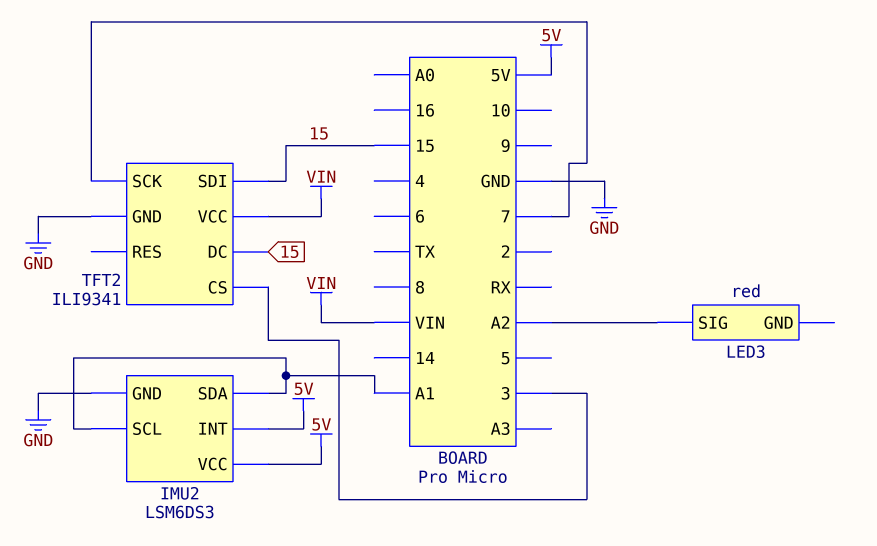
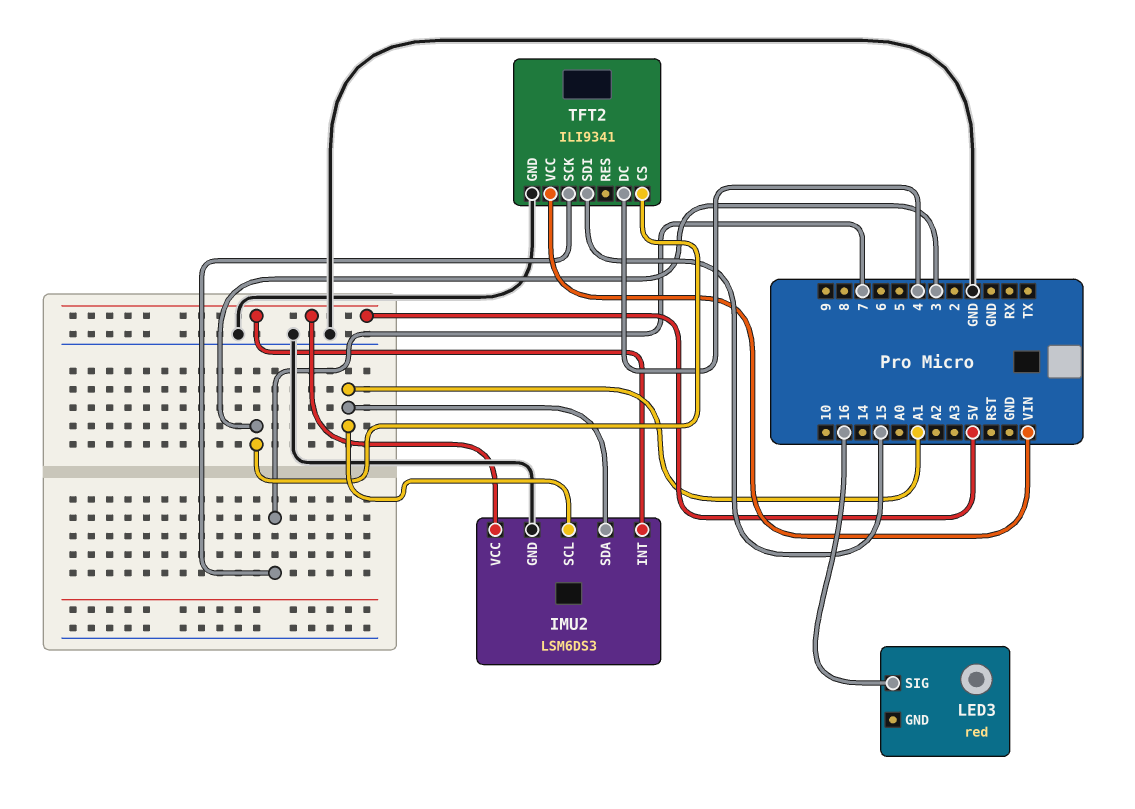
LED3 pin SIG: A2 -> 16
TFT2 pin DC: 15 -> 4

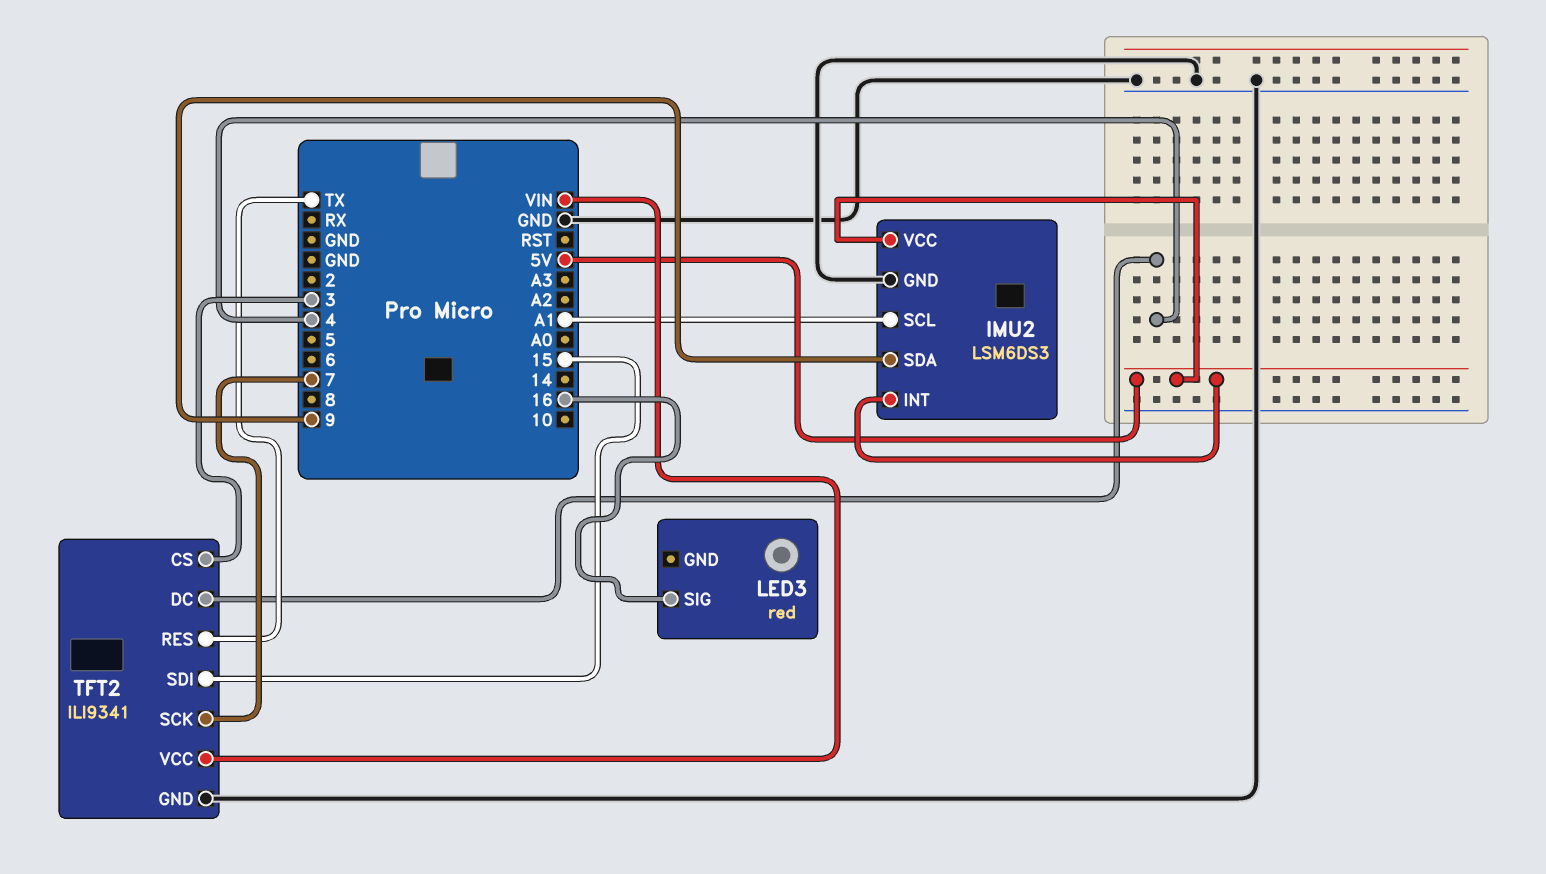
IMU2 pin SDA: A1 -> 9
TFT2 pin RES: none -> TX

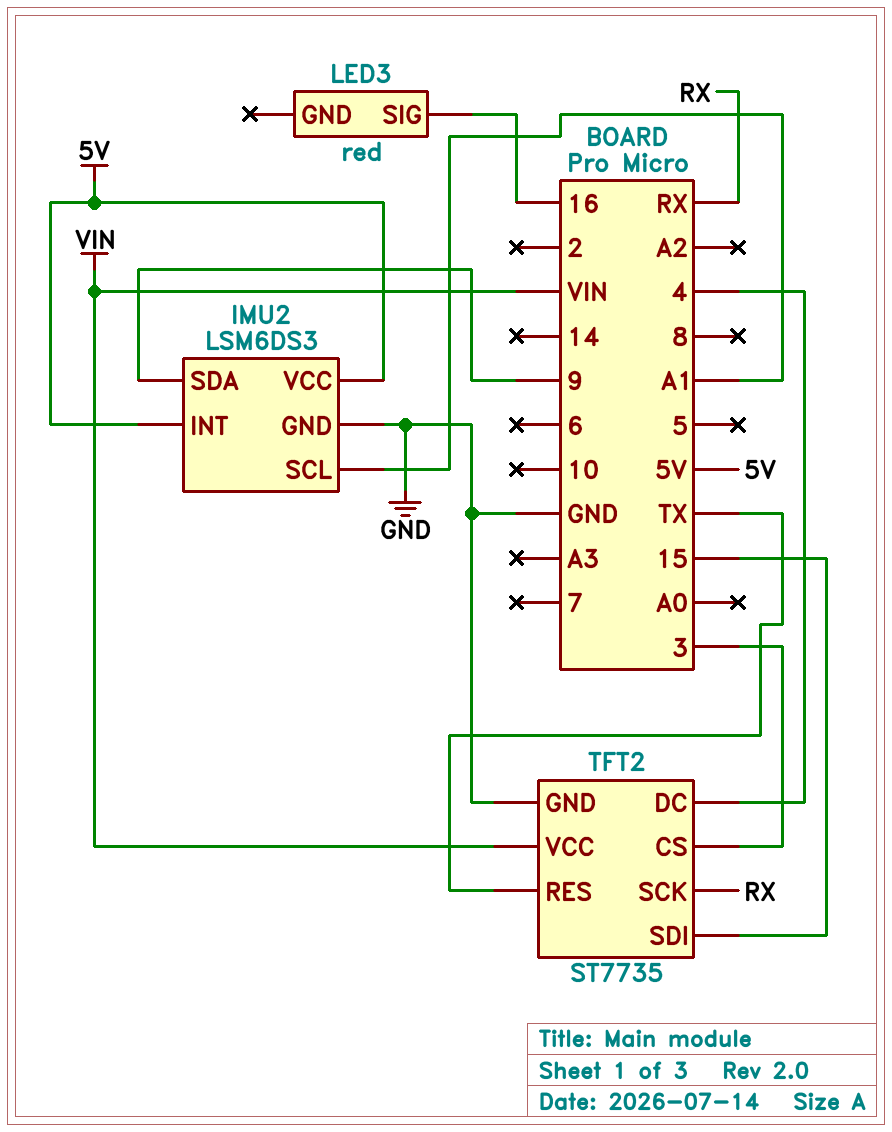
TFT2: ILI9341 -> ST7735
TFT2 pin SCK: 7 -> RX

